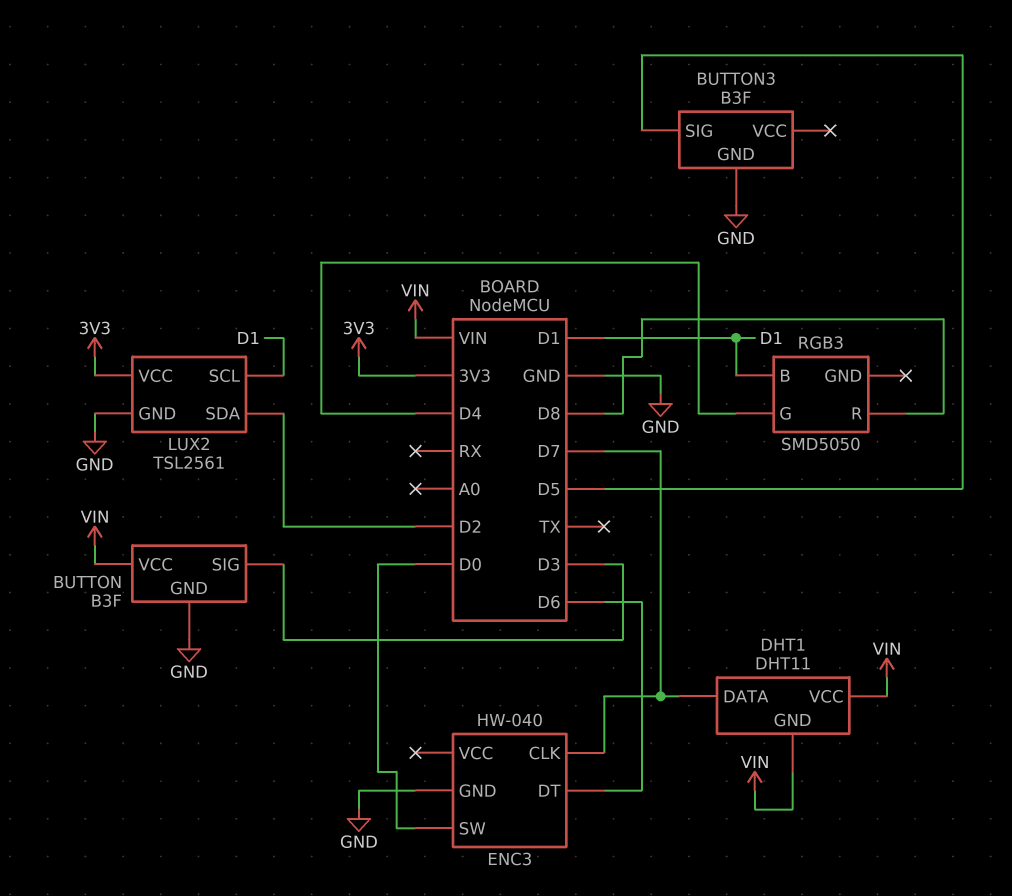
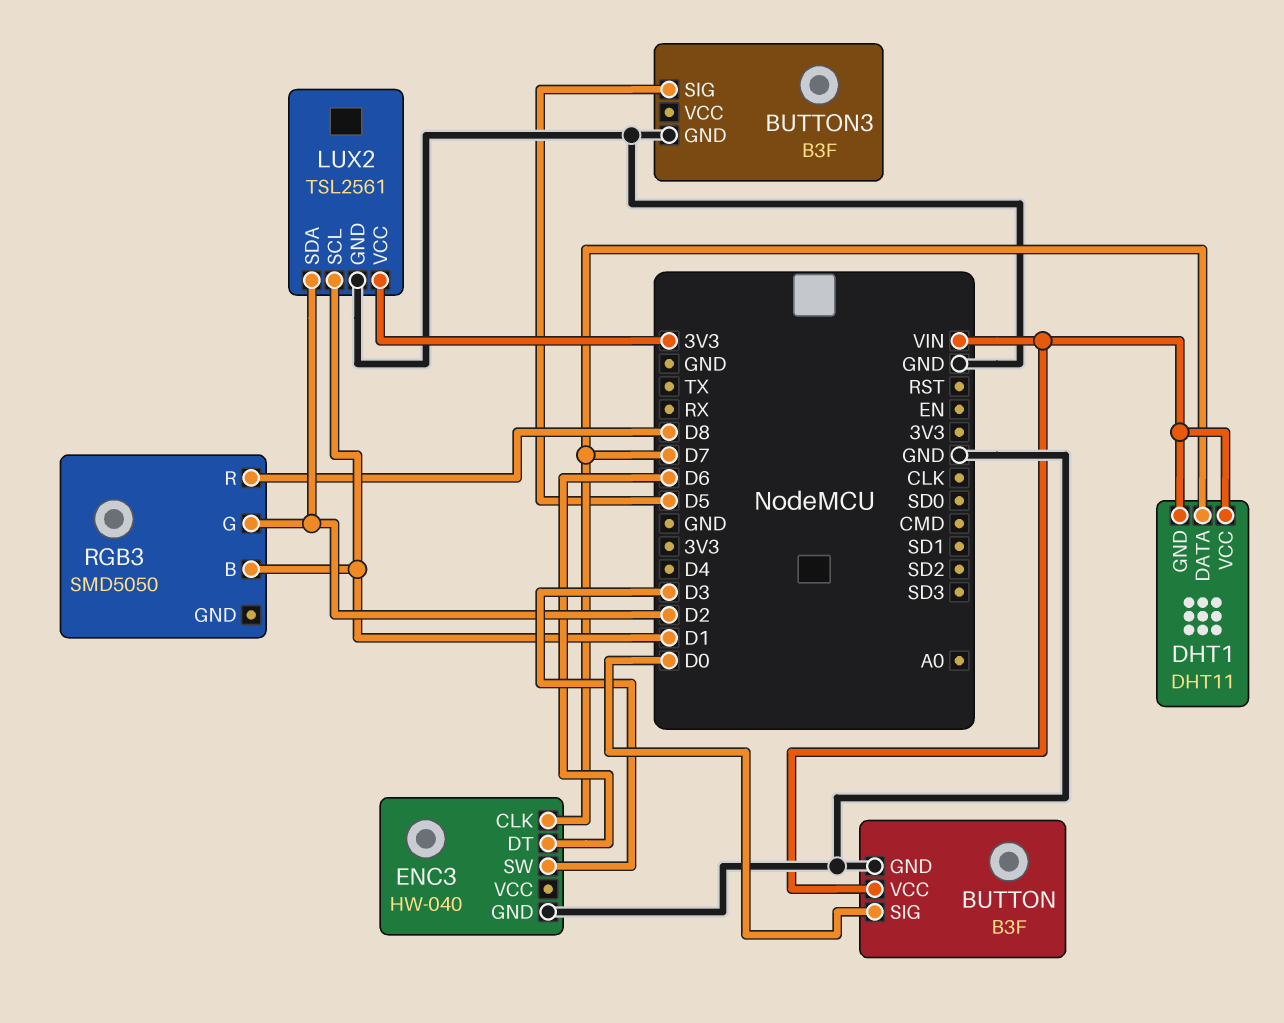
BUTTON pin SIG: D3 -> D0
ENC3 pin SW: D0 -> D3
RGB3 pin G: D4 -> D2

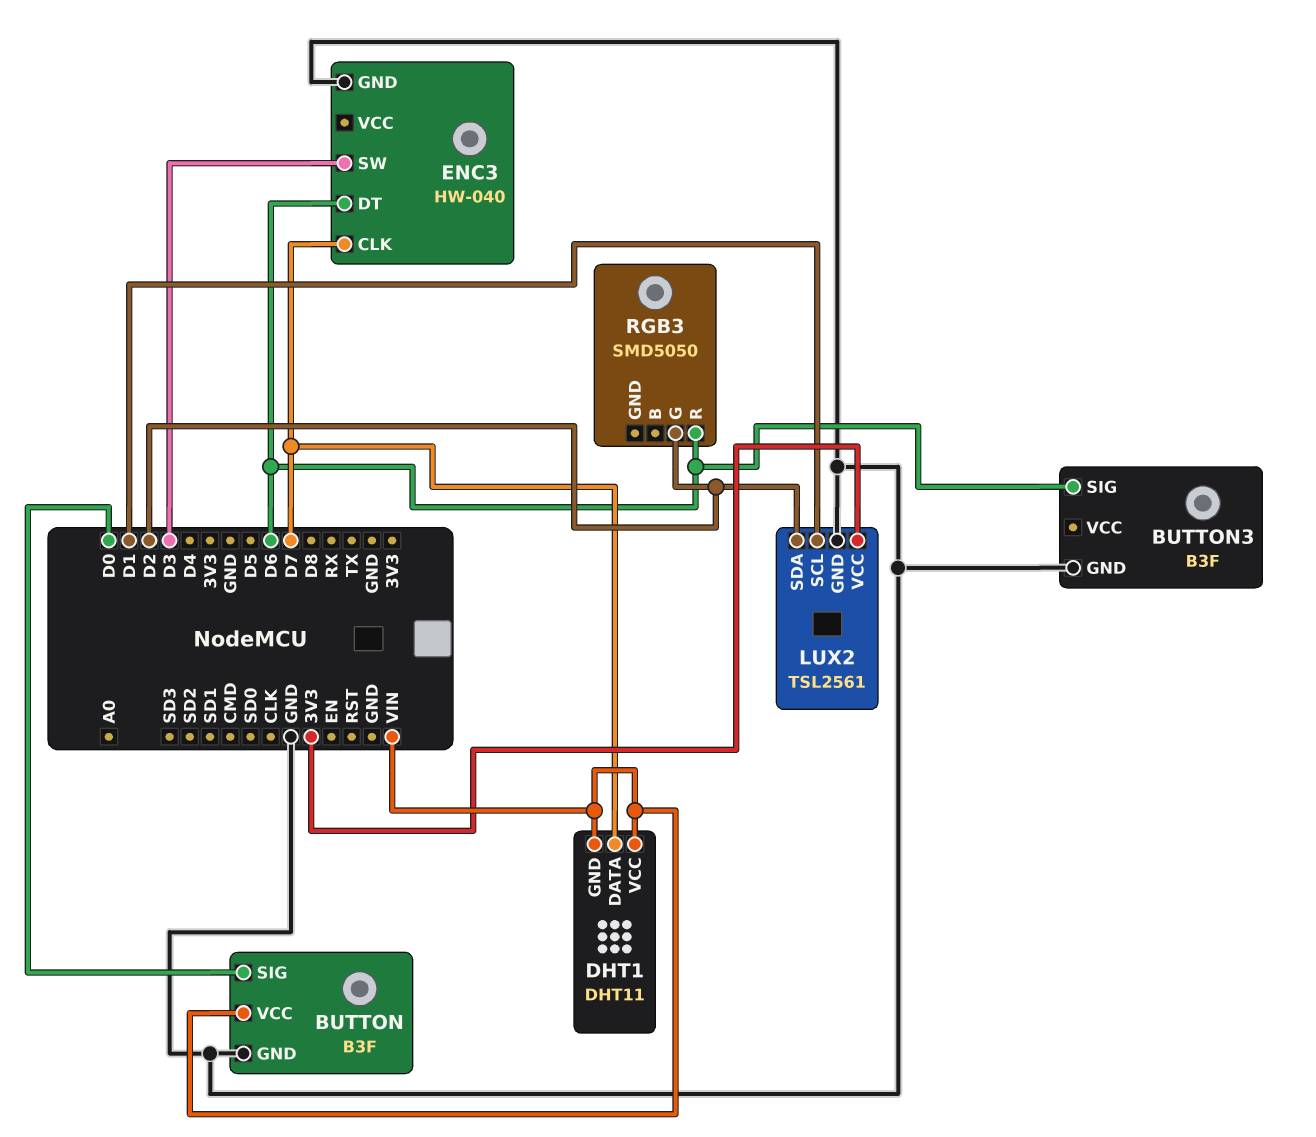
BUTTON3 pin SIG: D5 -> D6
RGB3 pin B: D1 -> none
RGB3 pin R: D8 -> D6

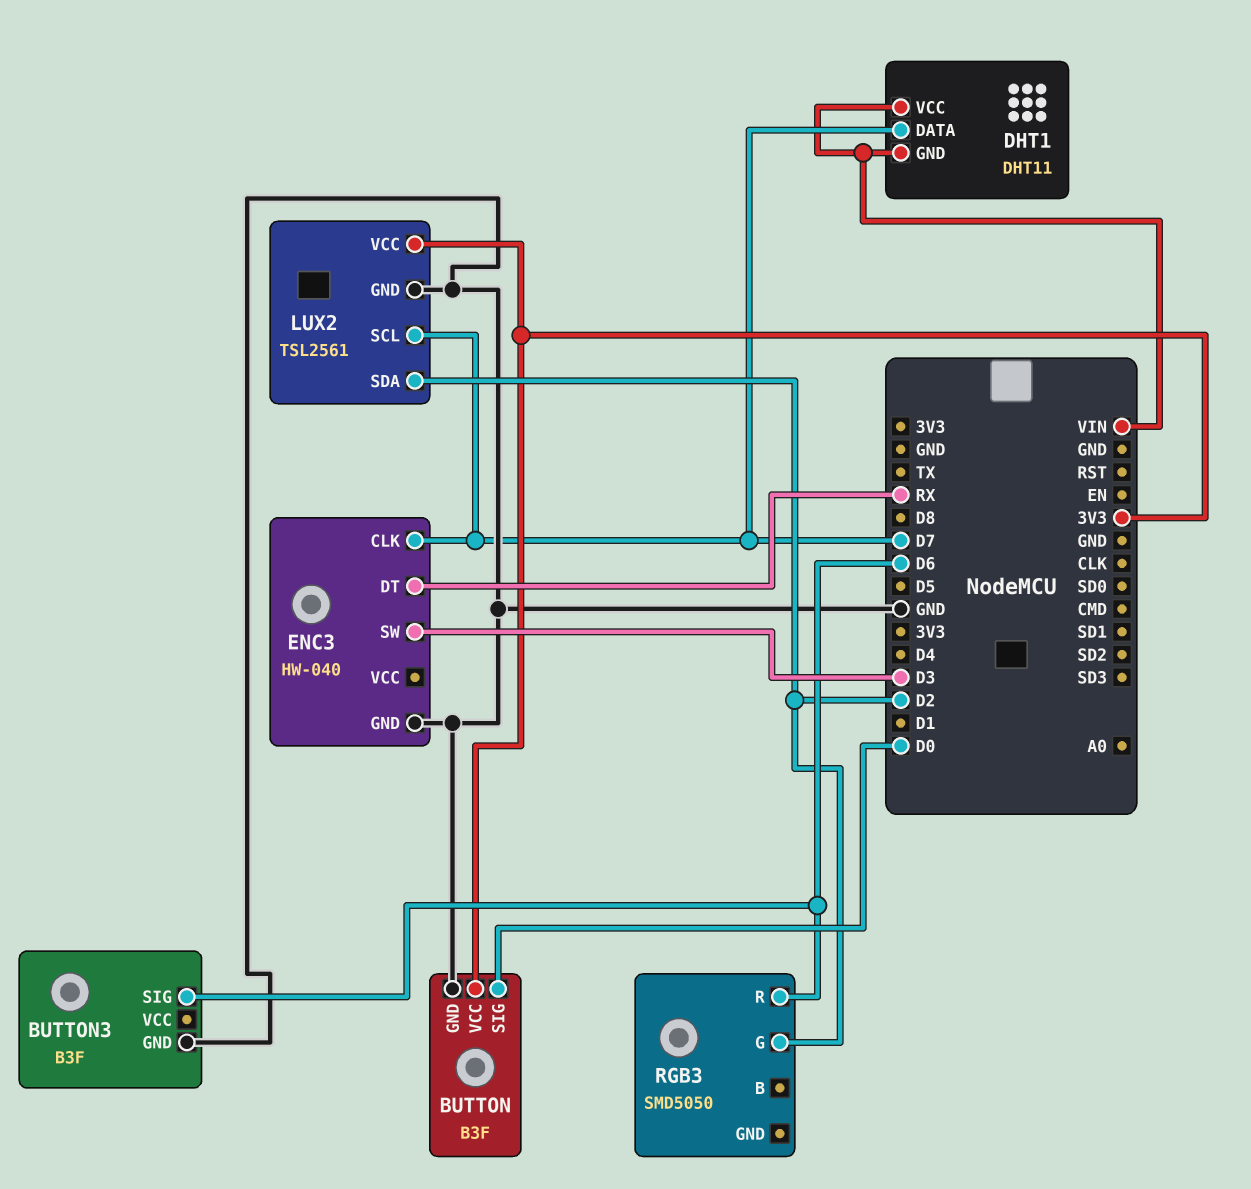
BUTTON pin VCC: VIN -> 3V3
ENC3 pin DT: D6 -> RX
LUX2 pin SCL: D1 -> D7

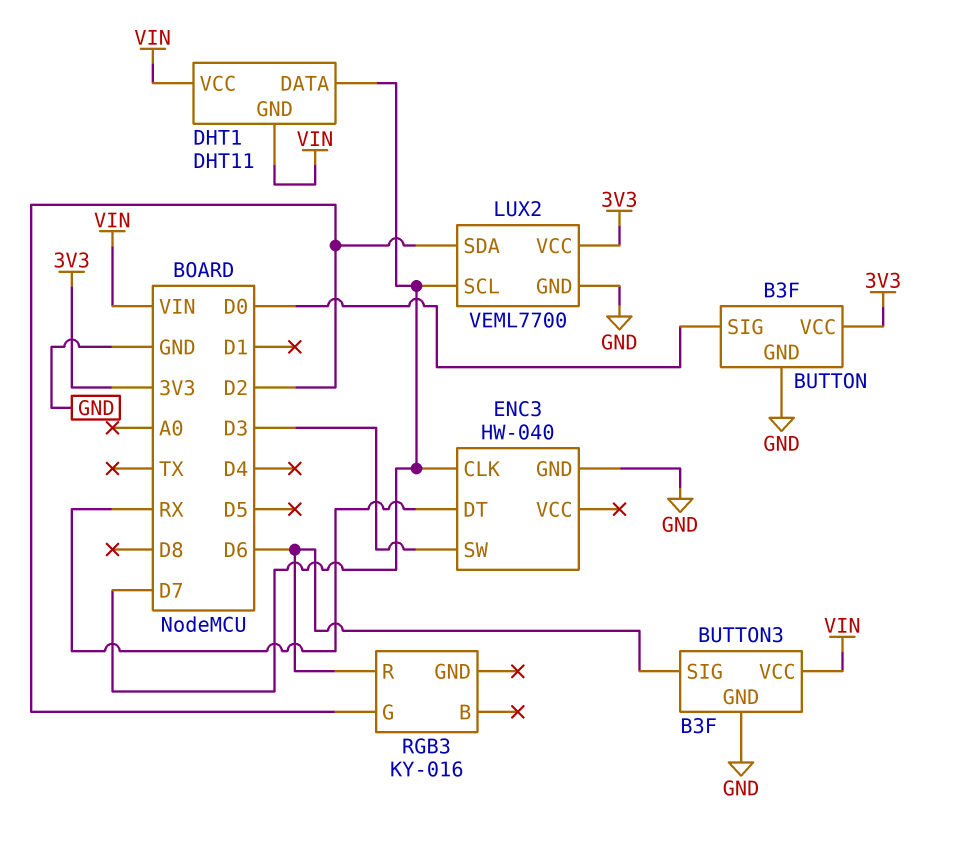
BUTTON3 pin VCC: none -> VIN
LUX2: TSL2561 -> VEML7700
RGB3: SMD5050 -> KY-016

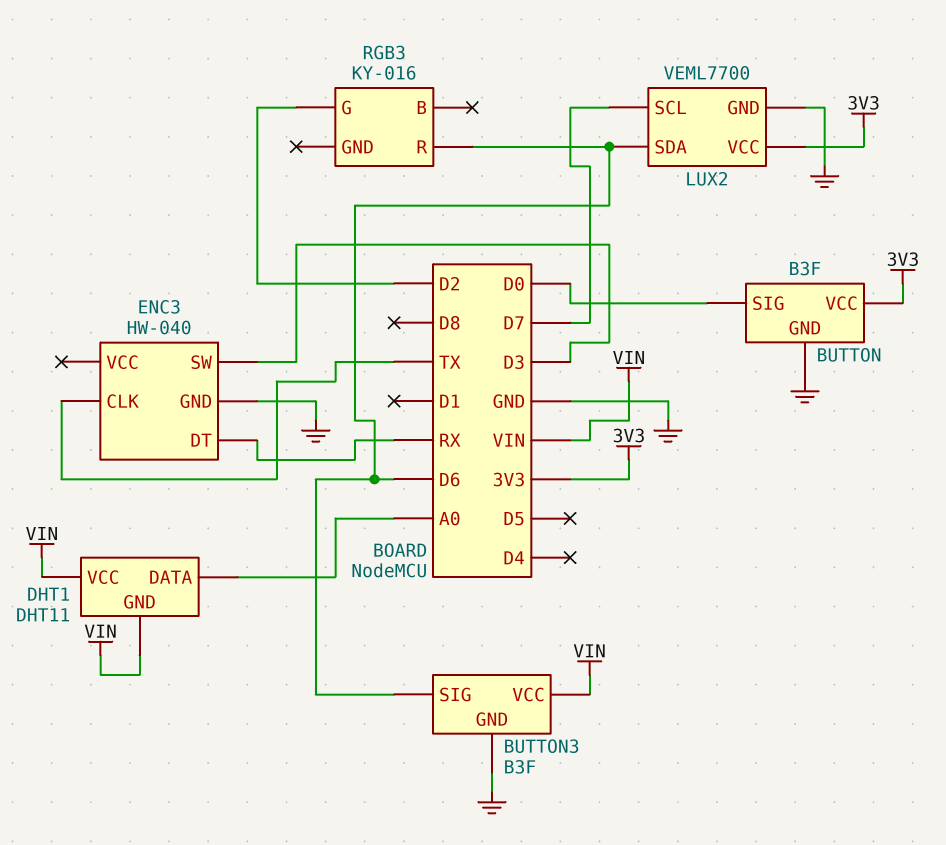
DHT1 pin DATA: D7 -> A0
ENC3 pin CLK: D7 -> TX
LUX2 pin SDA: D2 -> D6

